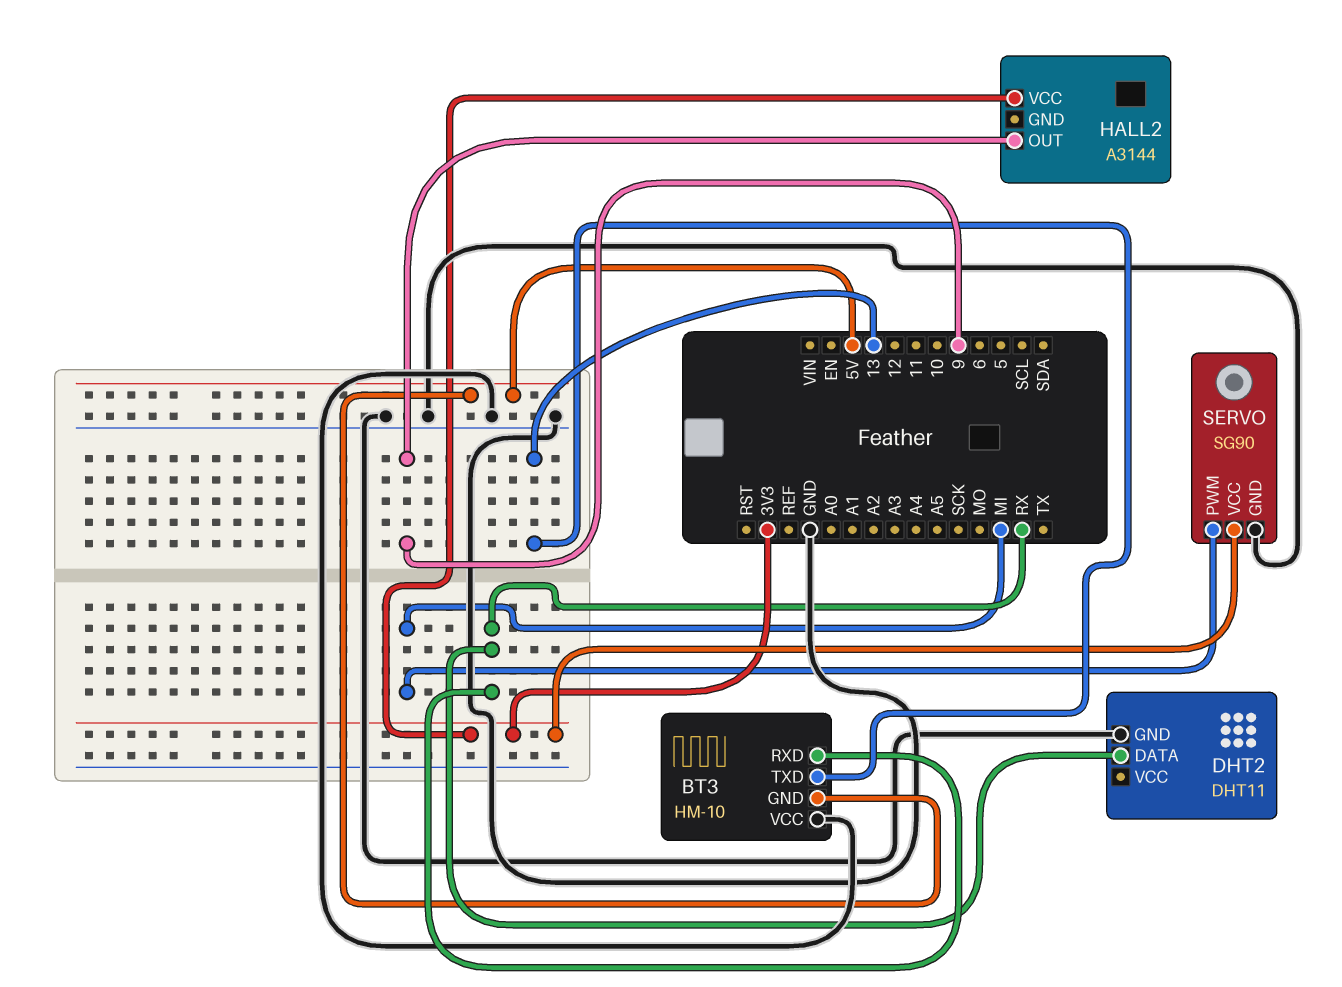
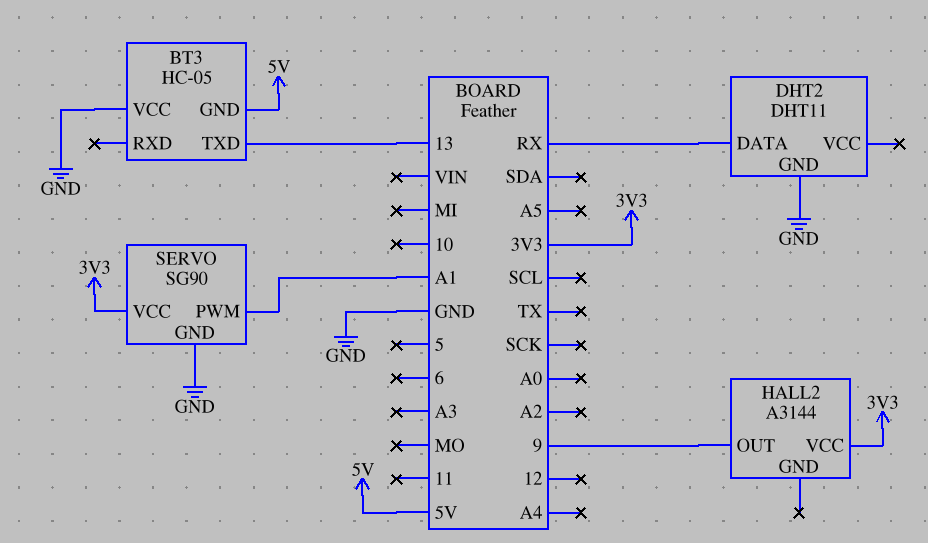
BT3: HM-10 -> HC-05
BT3 pin RXD: RX -> none
SERVO pin PWM: MI -> A1

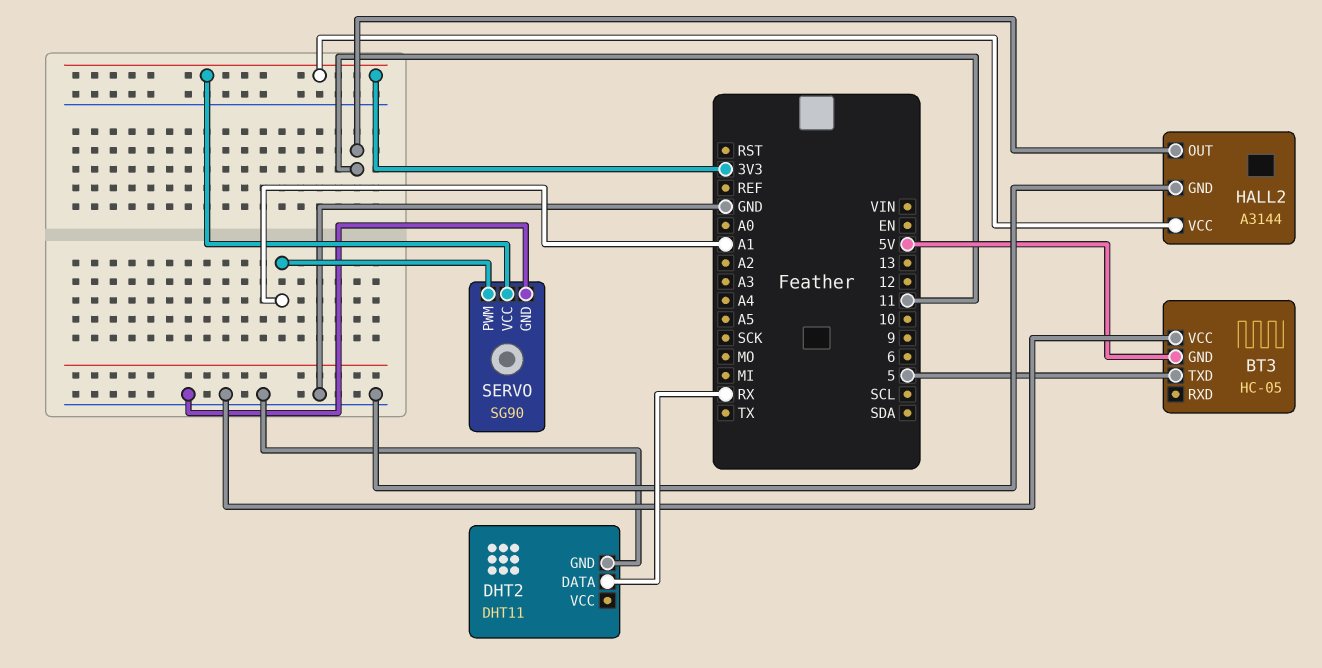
BT3 pin TXD: 13 -> 5
HALL2 pin GND: none -> GND
HALL2 pin OUT: 9 -> 11

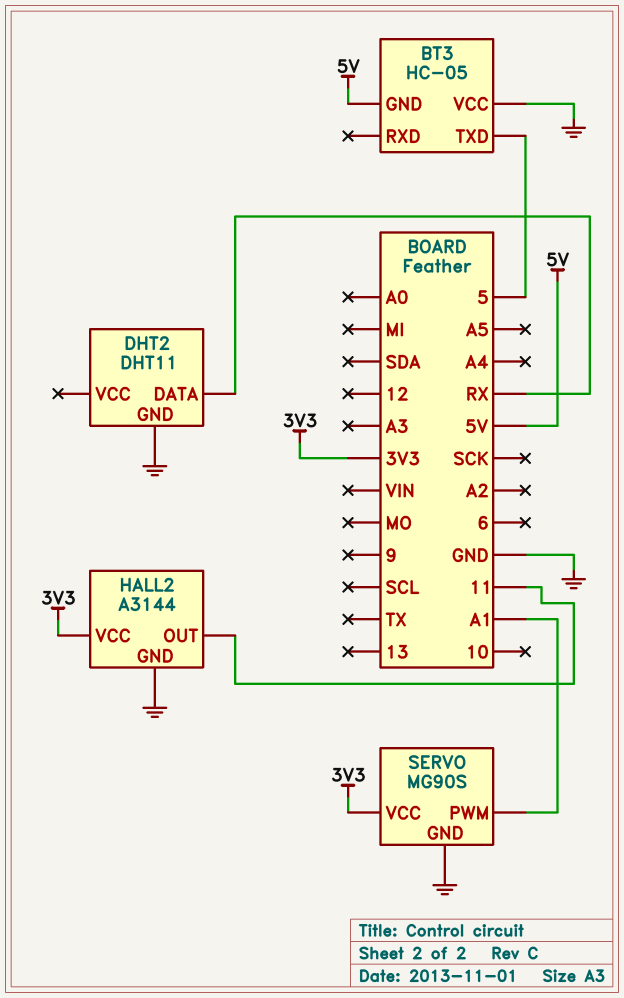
SERVO: SG90 -> MG90S

